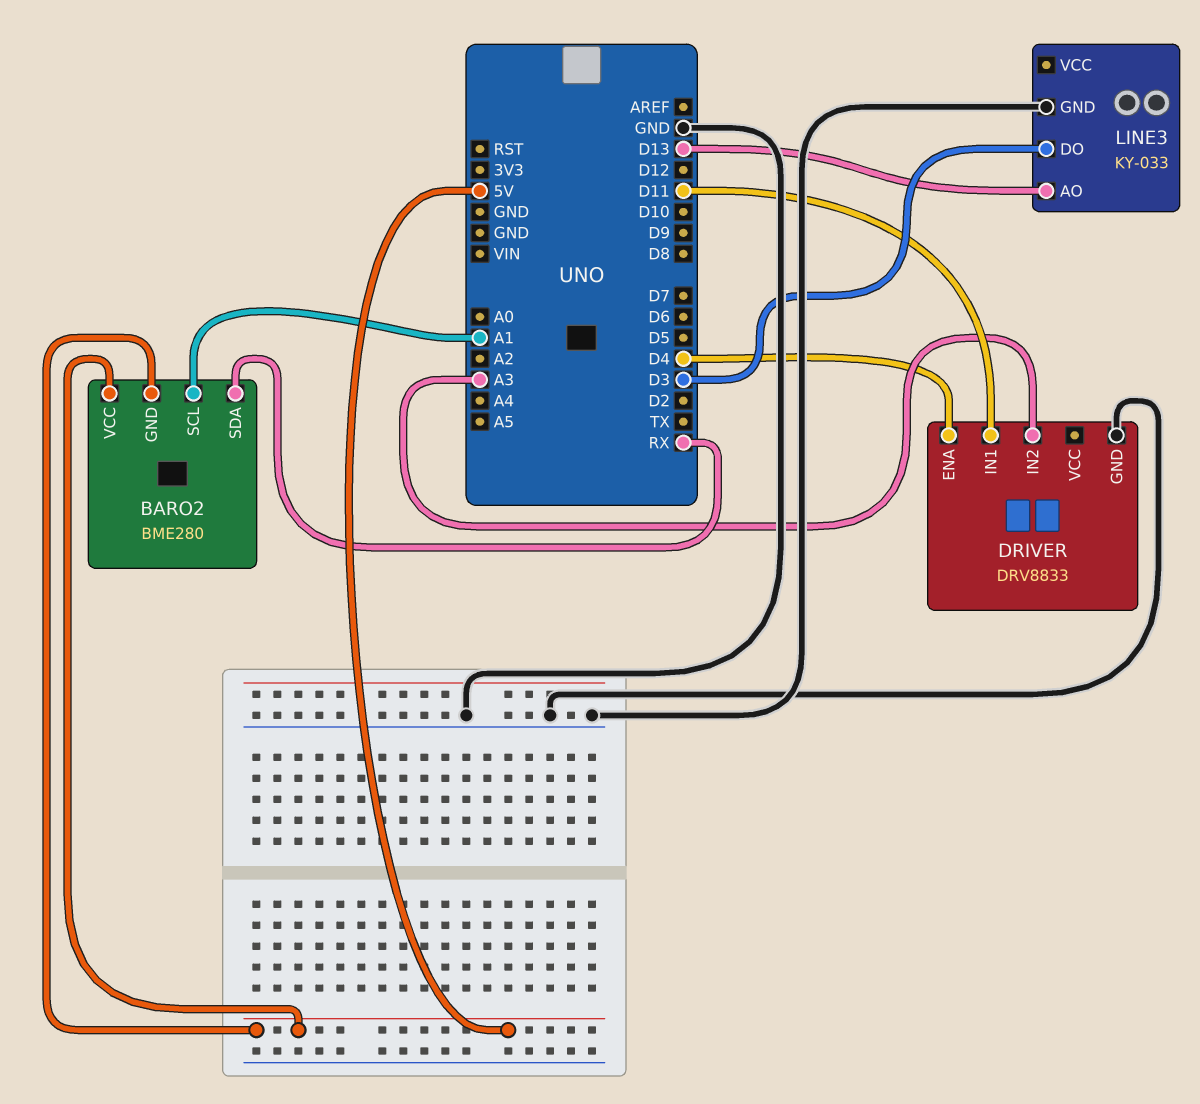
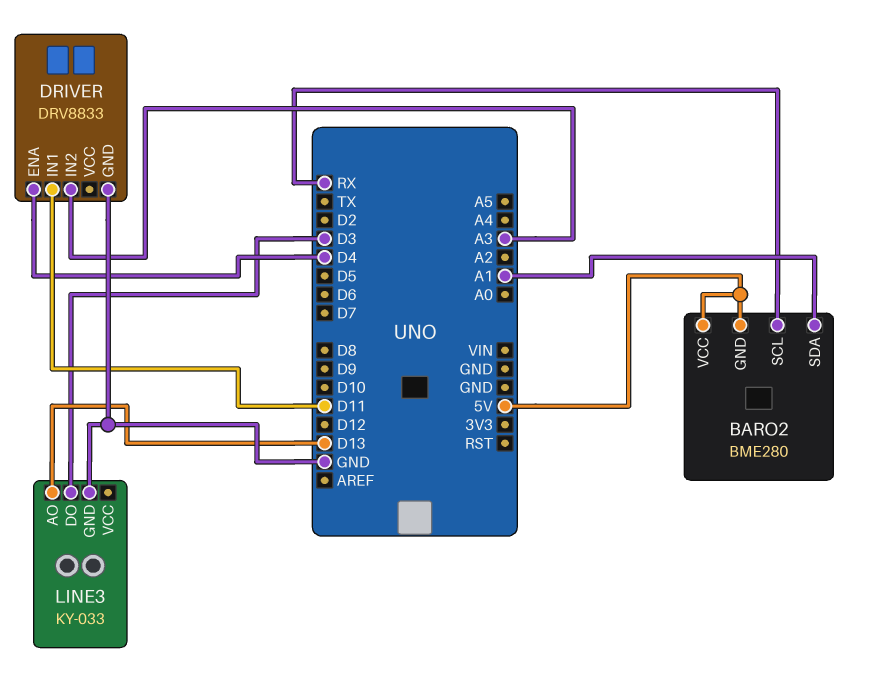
BARO2 pin SCL: A1 -> RX
BARO2 pin SDA: RX -> A1

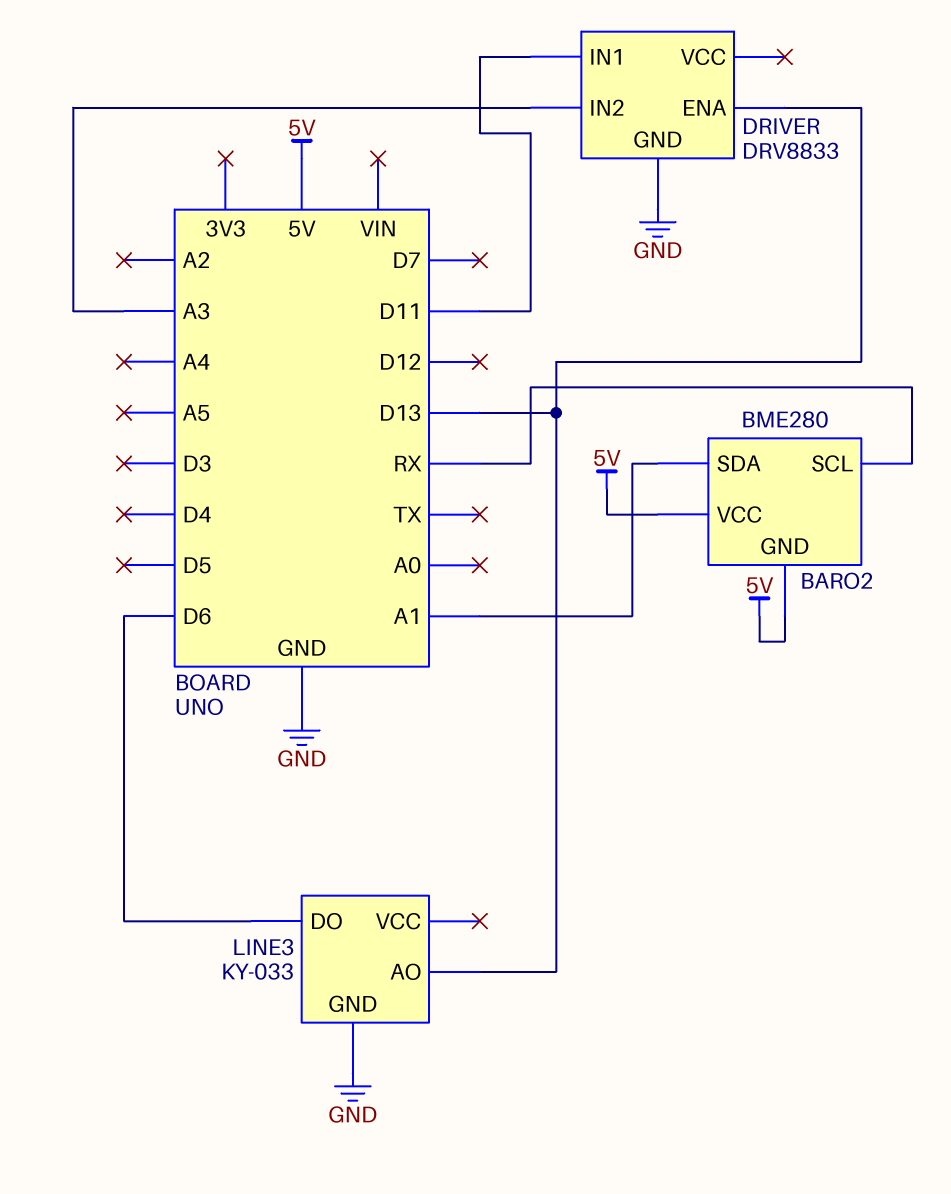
DRIVER pin ENA: D4 -> D13
LINE3 pin DO: D3 -> D6

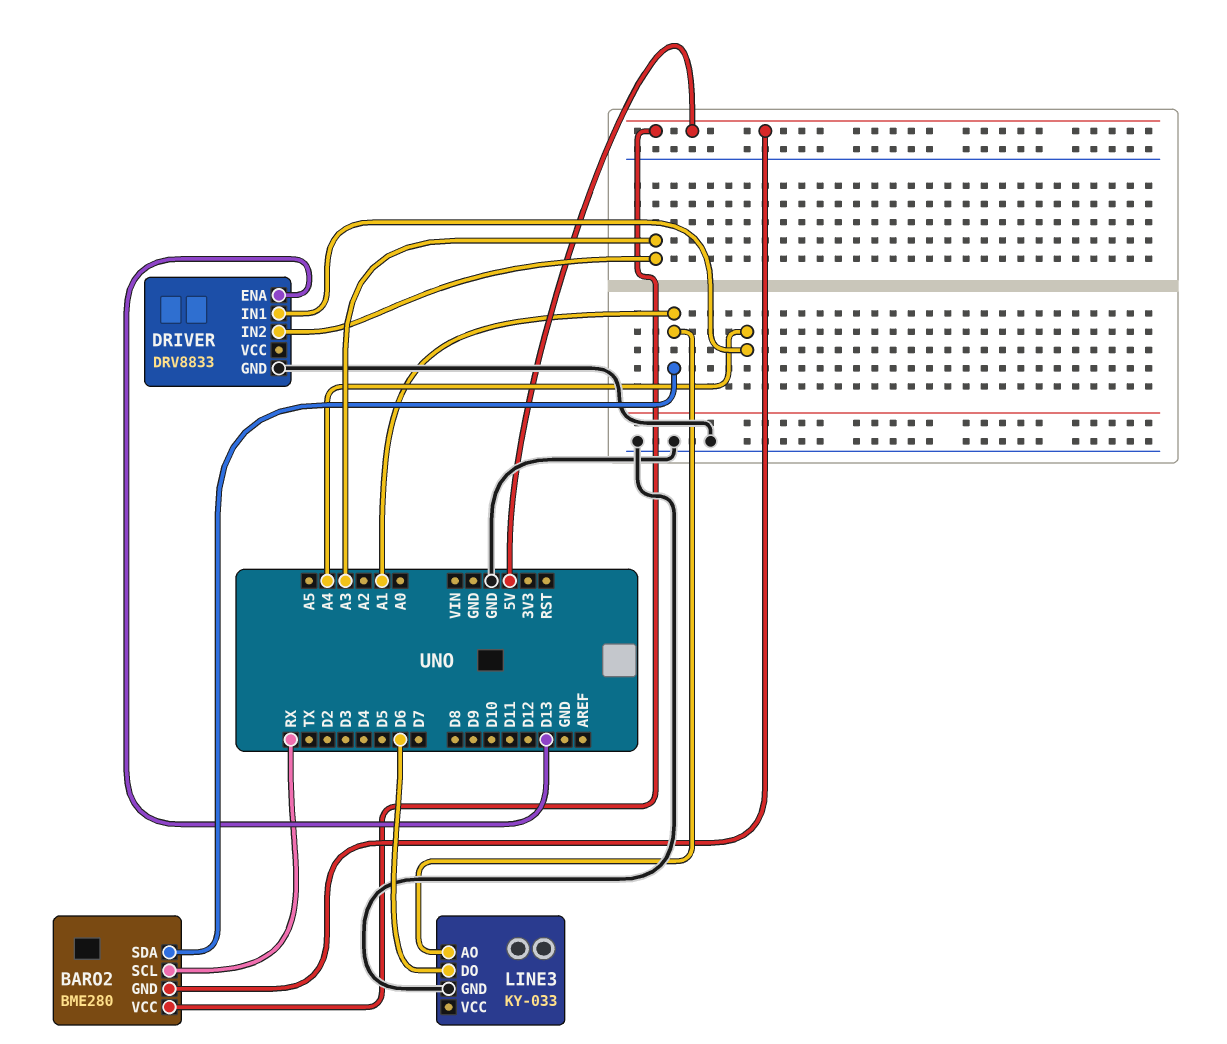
DRIVER pin IN1: D11 -> A4
LINE3 pin AO: D13 -> A1

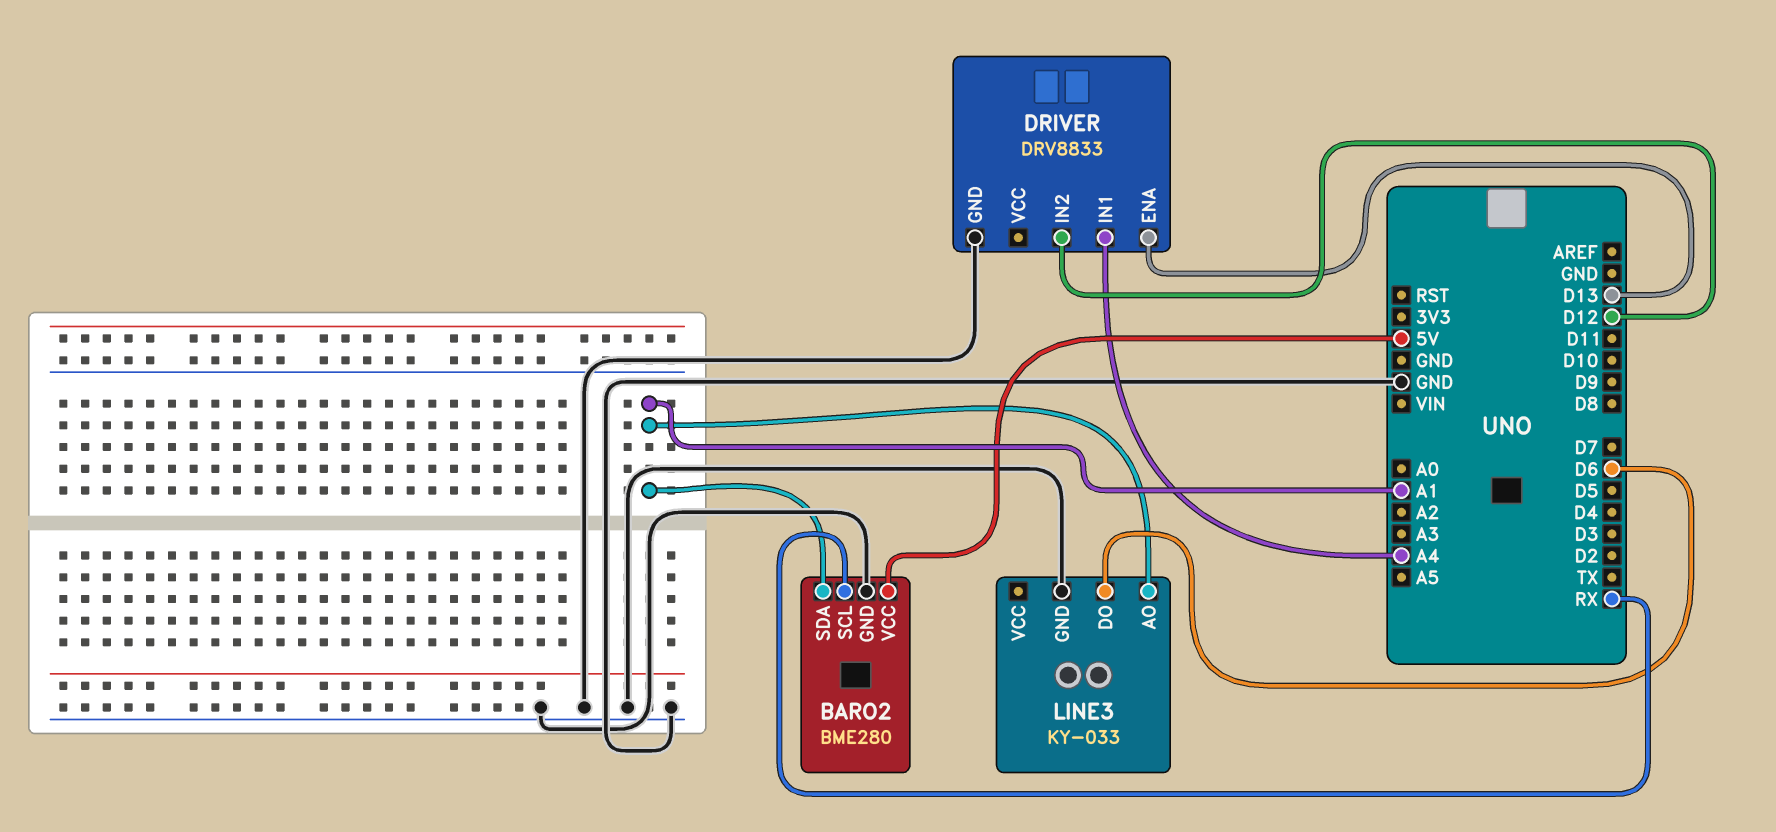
BARO2 pin GND: 5V -> GND
DRIVER pin IN2: A3 -> D12

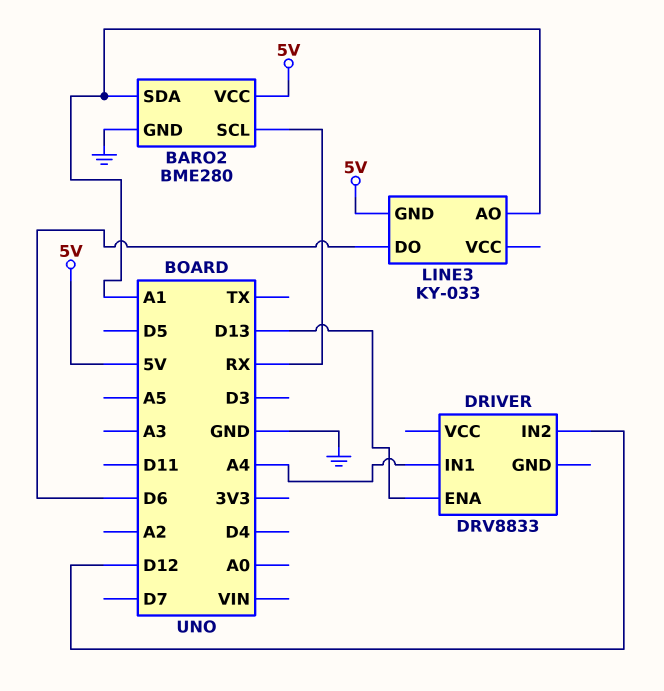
DRIVER pin GND: GND -> none
LINE3 pin GND: GND -> 5V

